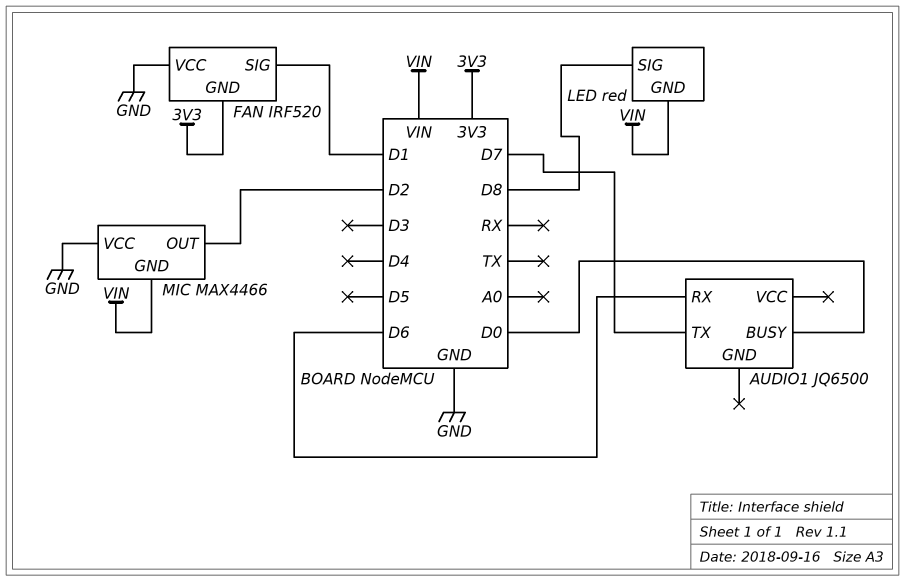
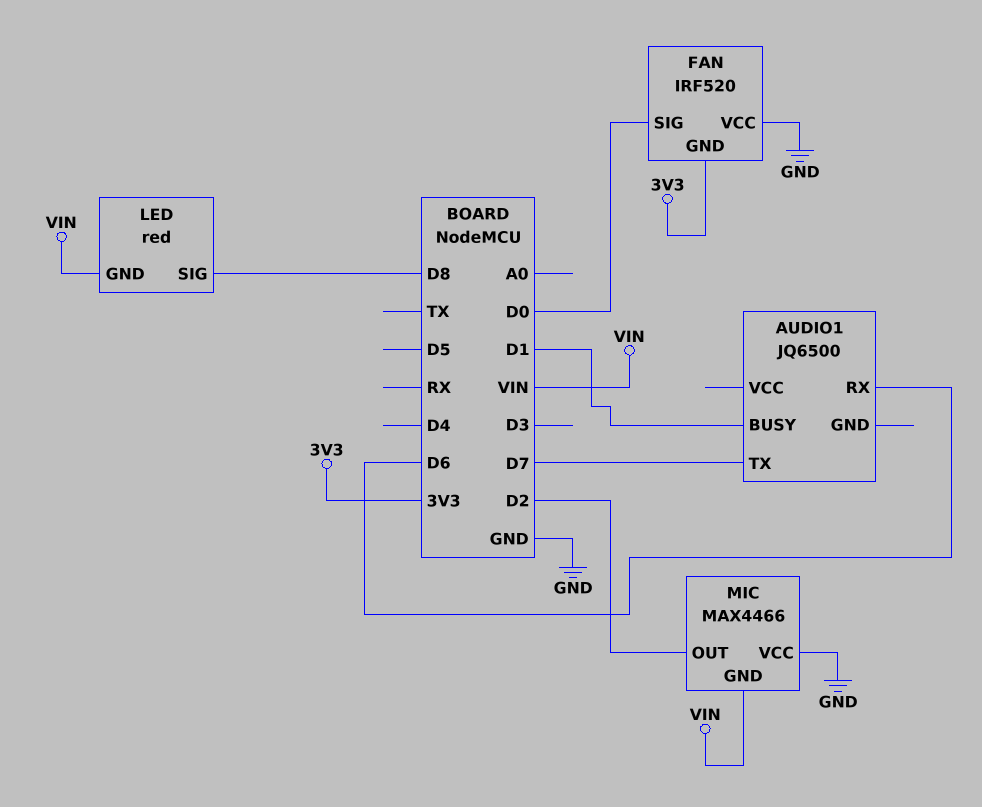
AUDIO1 pin BUSY: D0 -> D1
FAN pin SIG: D1 -> D0

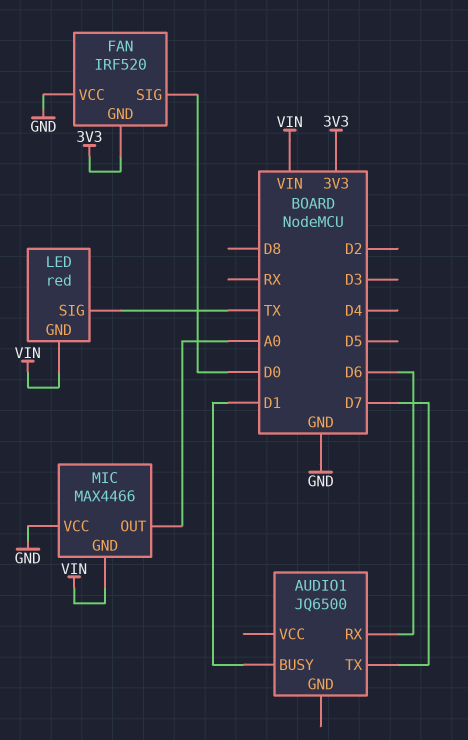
LED pin SIG: D8 -> TX
MIC pin OUT: D2 -> A0

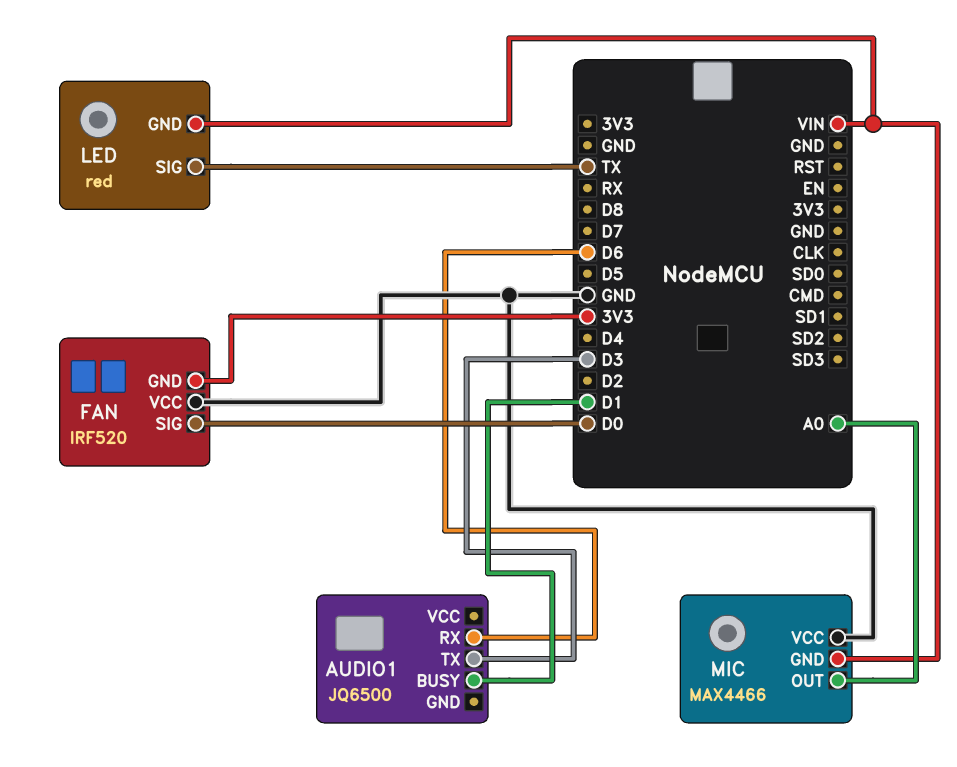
AUDIO1 pin TX: D7 -> D3

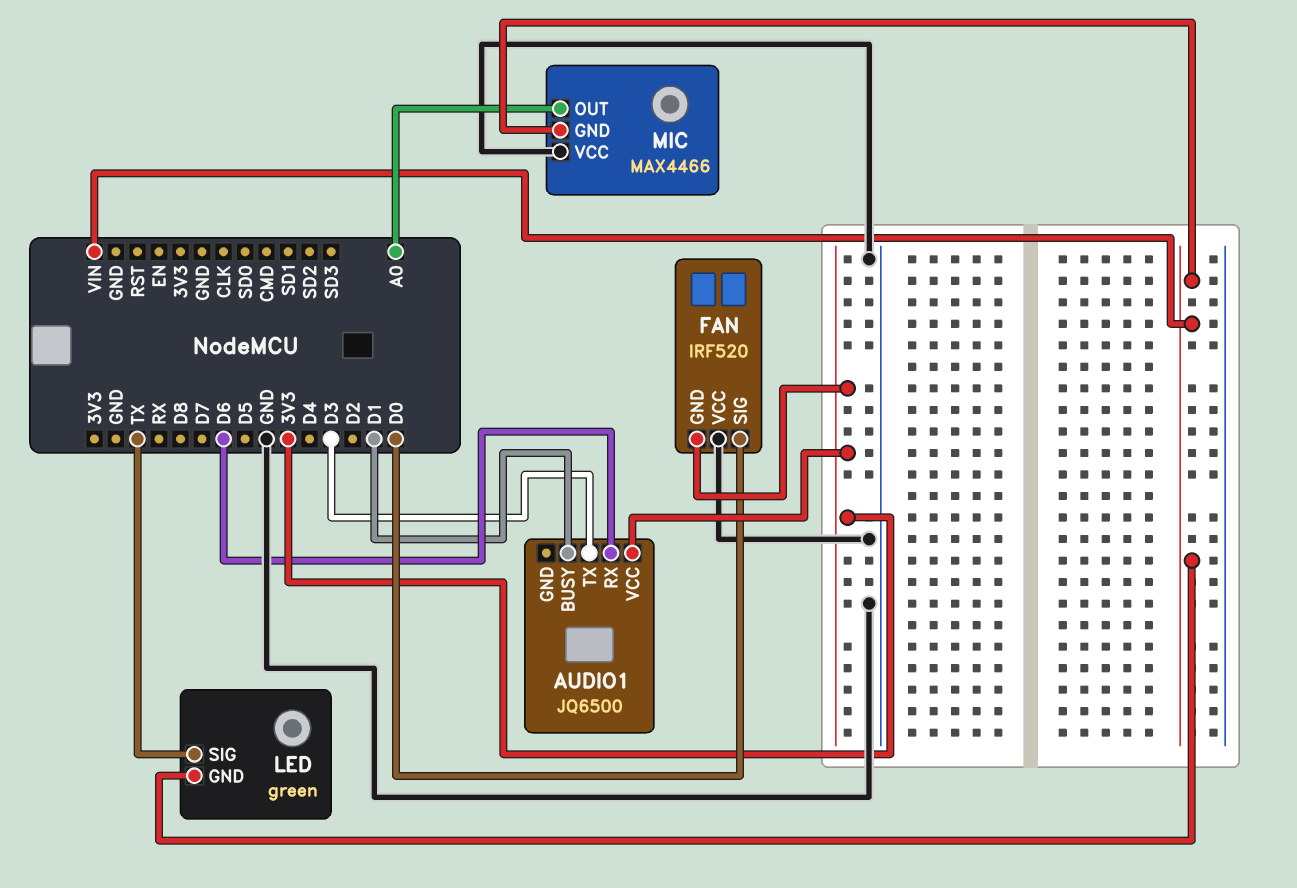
AUDIO1 pin VCC: none -> 3V3
LED: red -> green

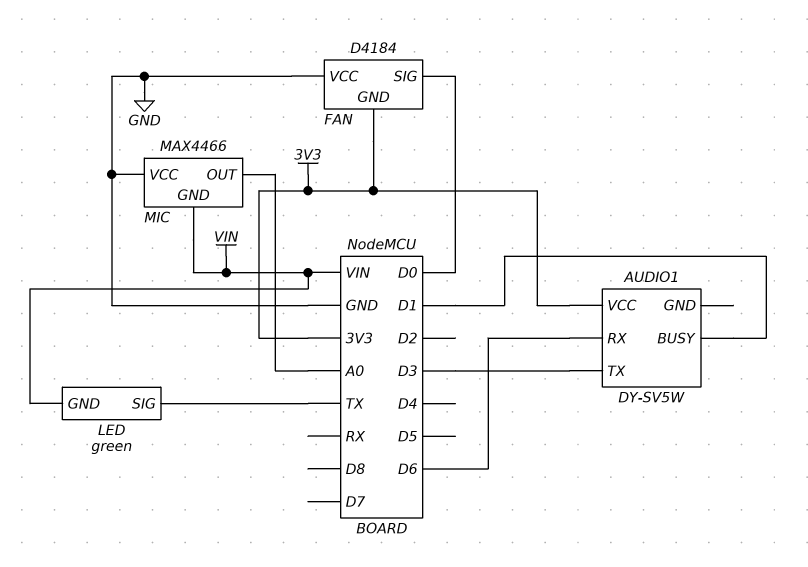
AUDIO1: JQ6500 -> DY-SV5W
FAN: IRF520 -> D4184

